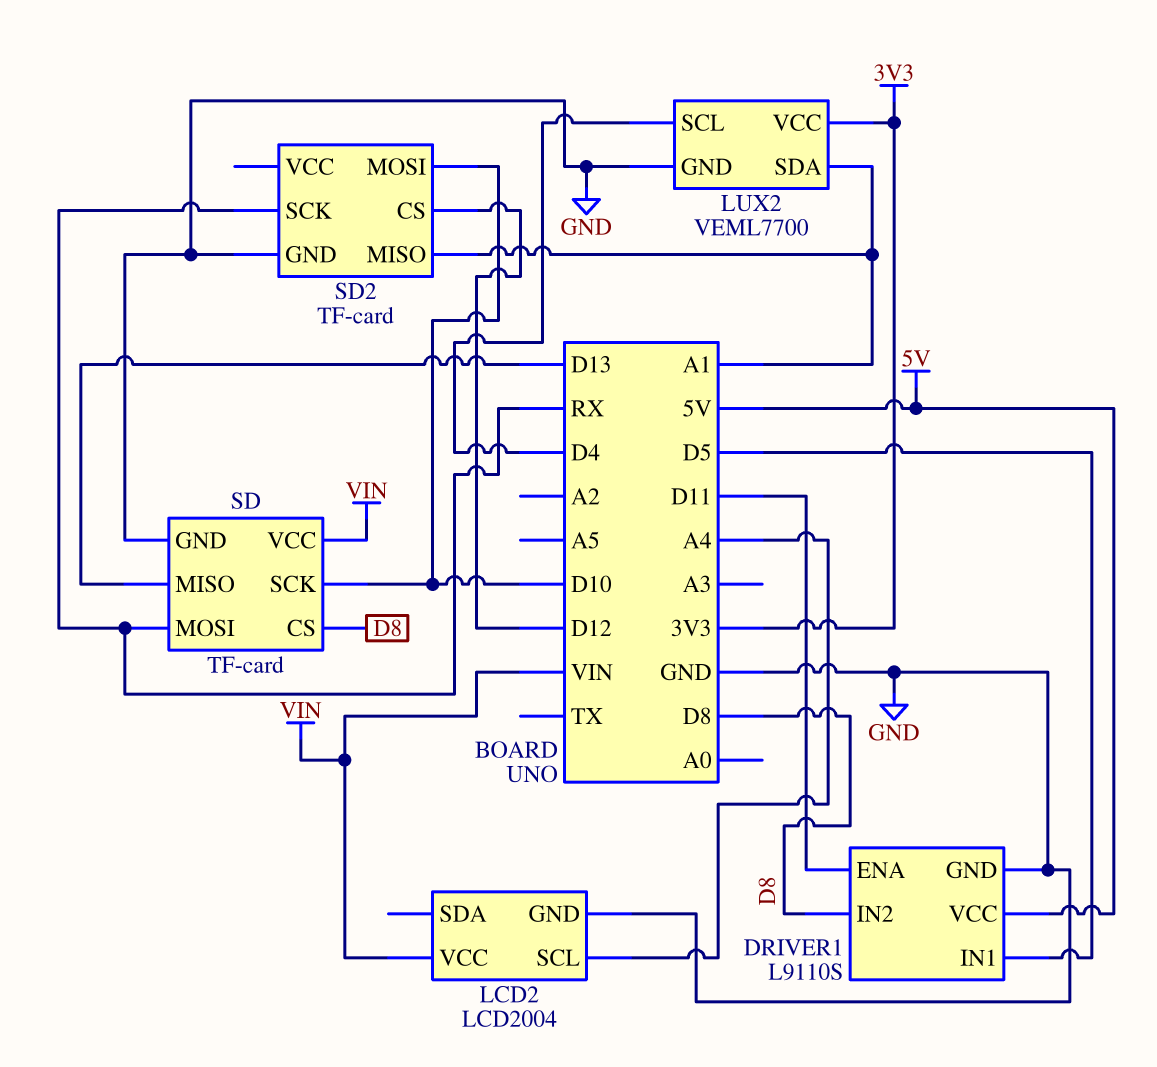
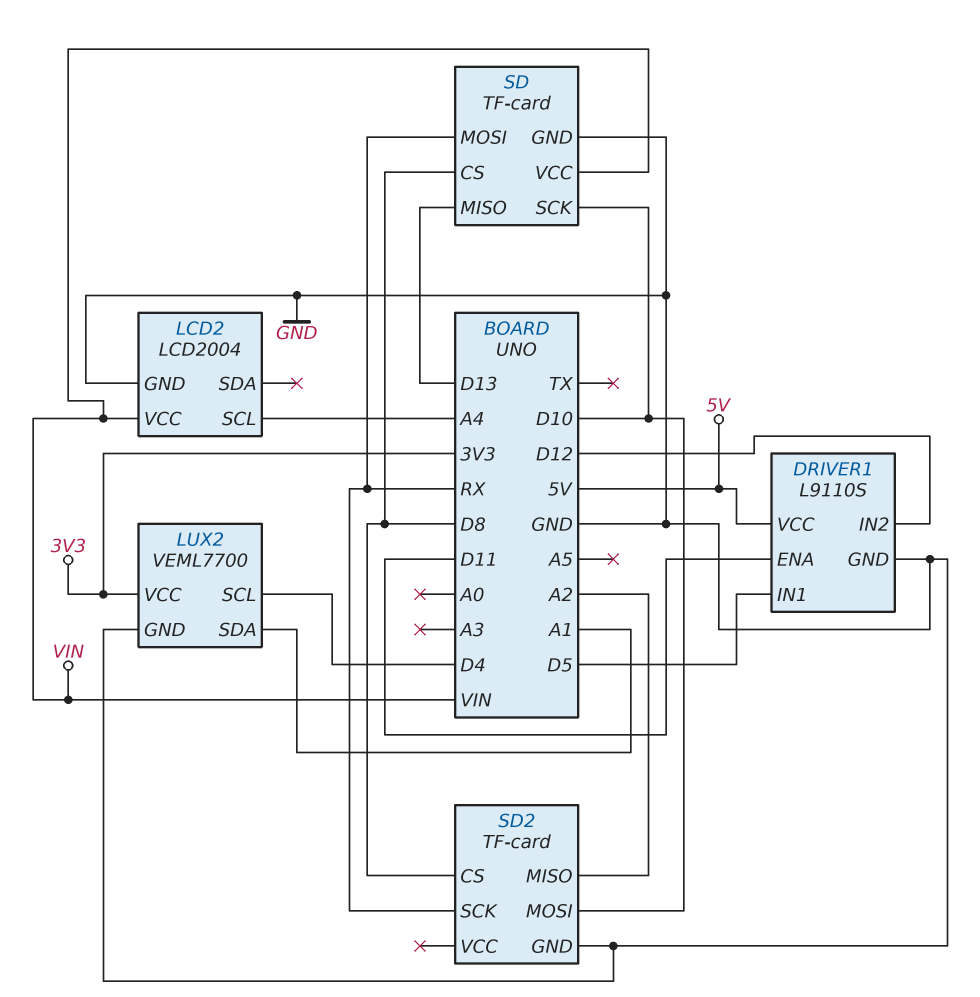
DRIVER1 pin IN2: D8 -> D12
SD2 pin CS: D12 -> D8
SD2 pin MISO: A1 -> A2

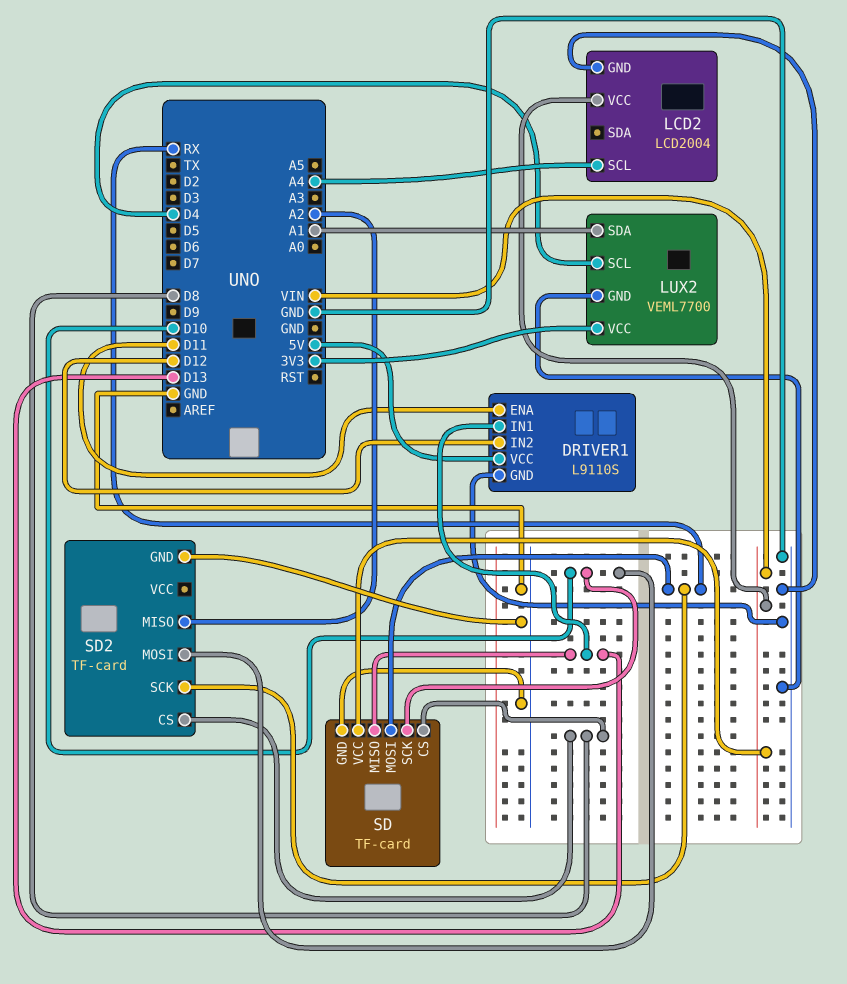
DRIVER1 pin IN1: D5 -> D13

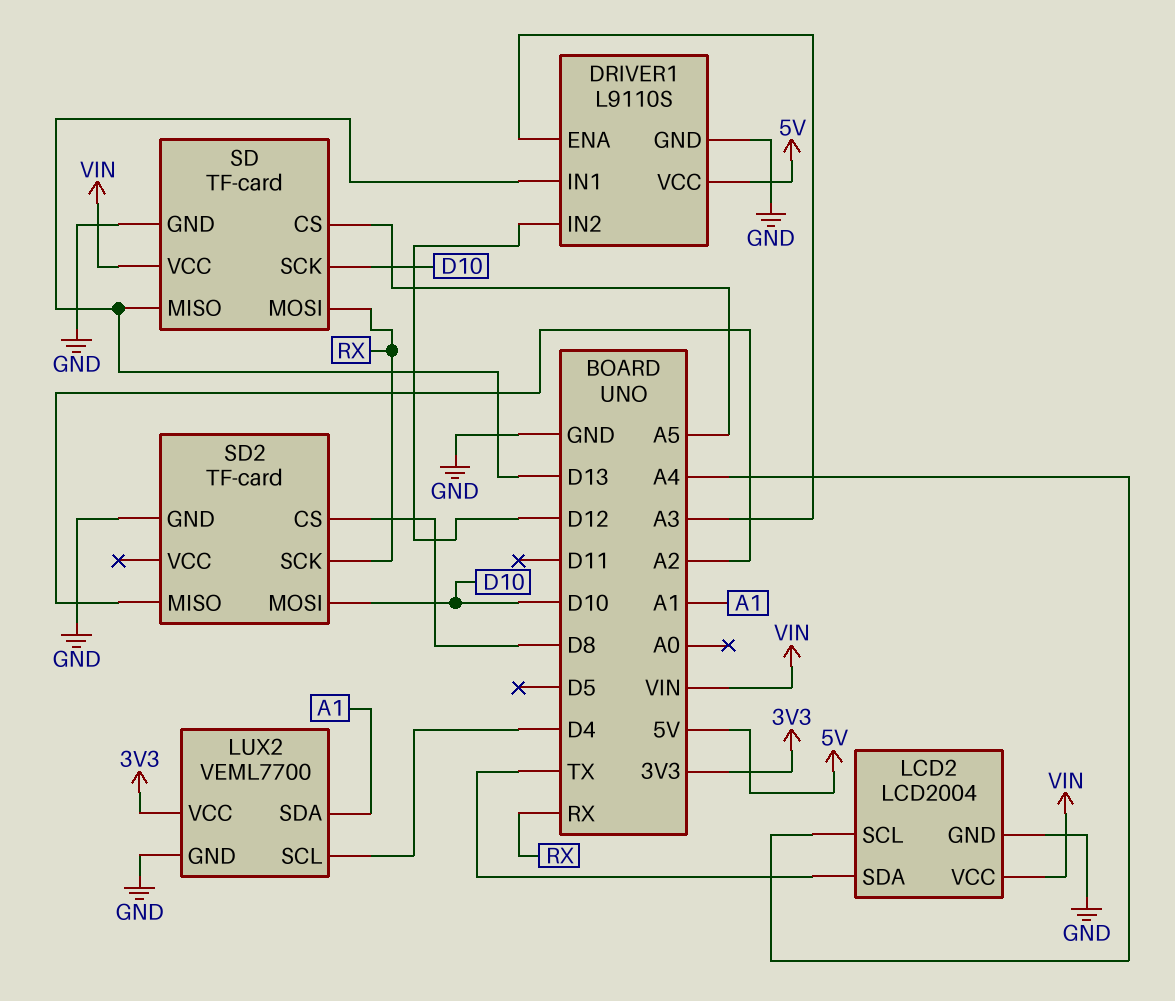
DRIVER1 pin ENA: D11 -> A3
LCD2 pin SDA: none -> TX
SD pin CS: D8 -> A5

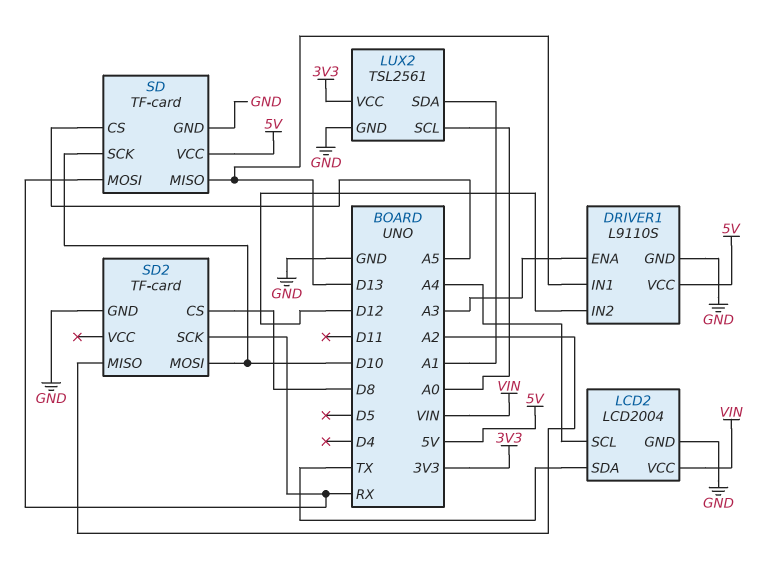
LUX2: VEML7700 -> TSL2561
LUX2 pin SCL: D4 -> A0
SD pin VCC: VIN -> 5V

